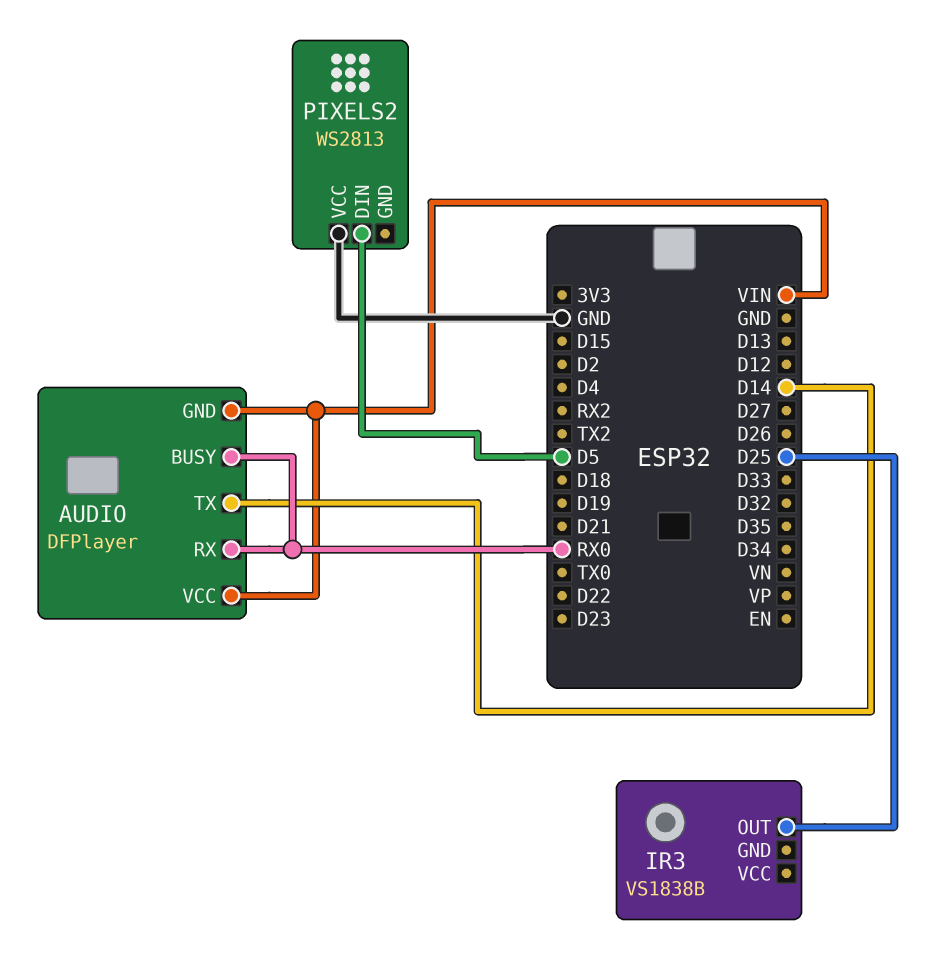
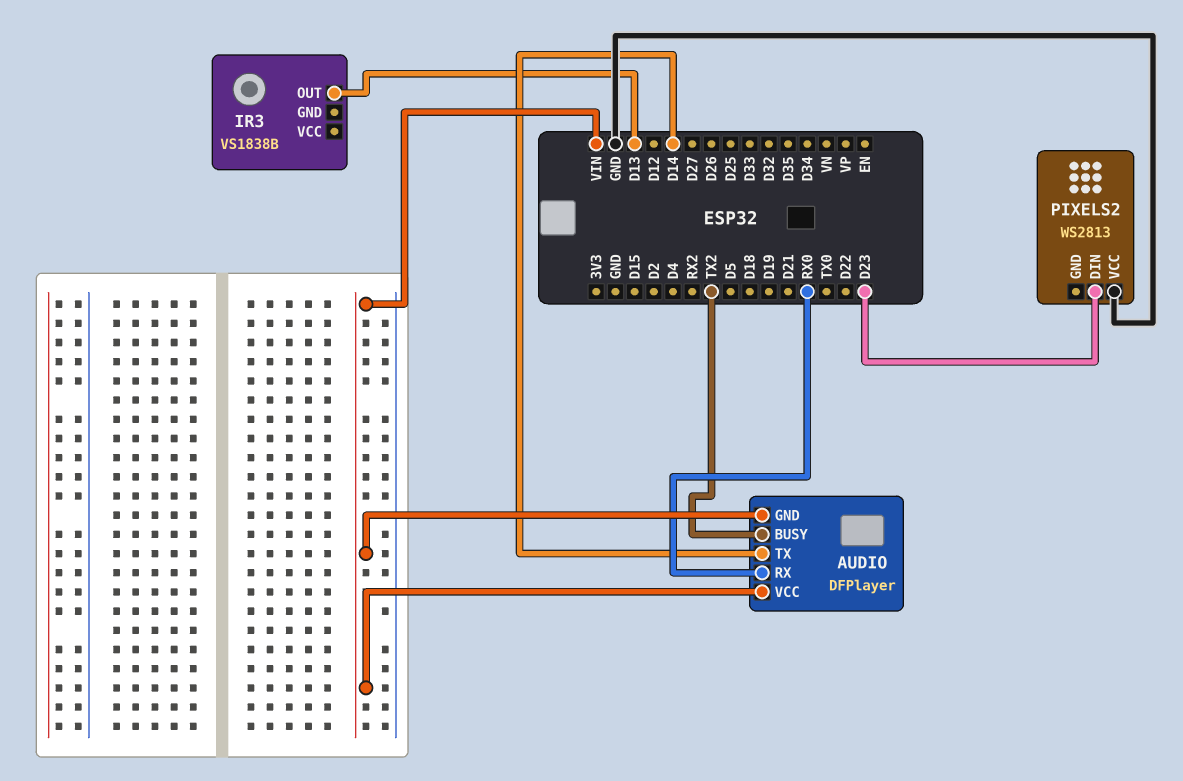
AUDIO pin BUSY: RX0 -> TX2
IR3 pin OUT: D25 -> D13
PIXELS2 pin DIN: D5 -> D23

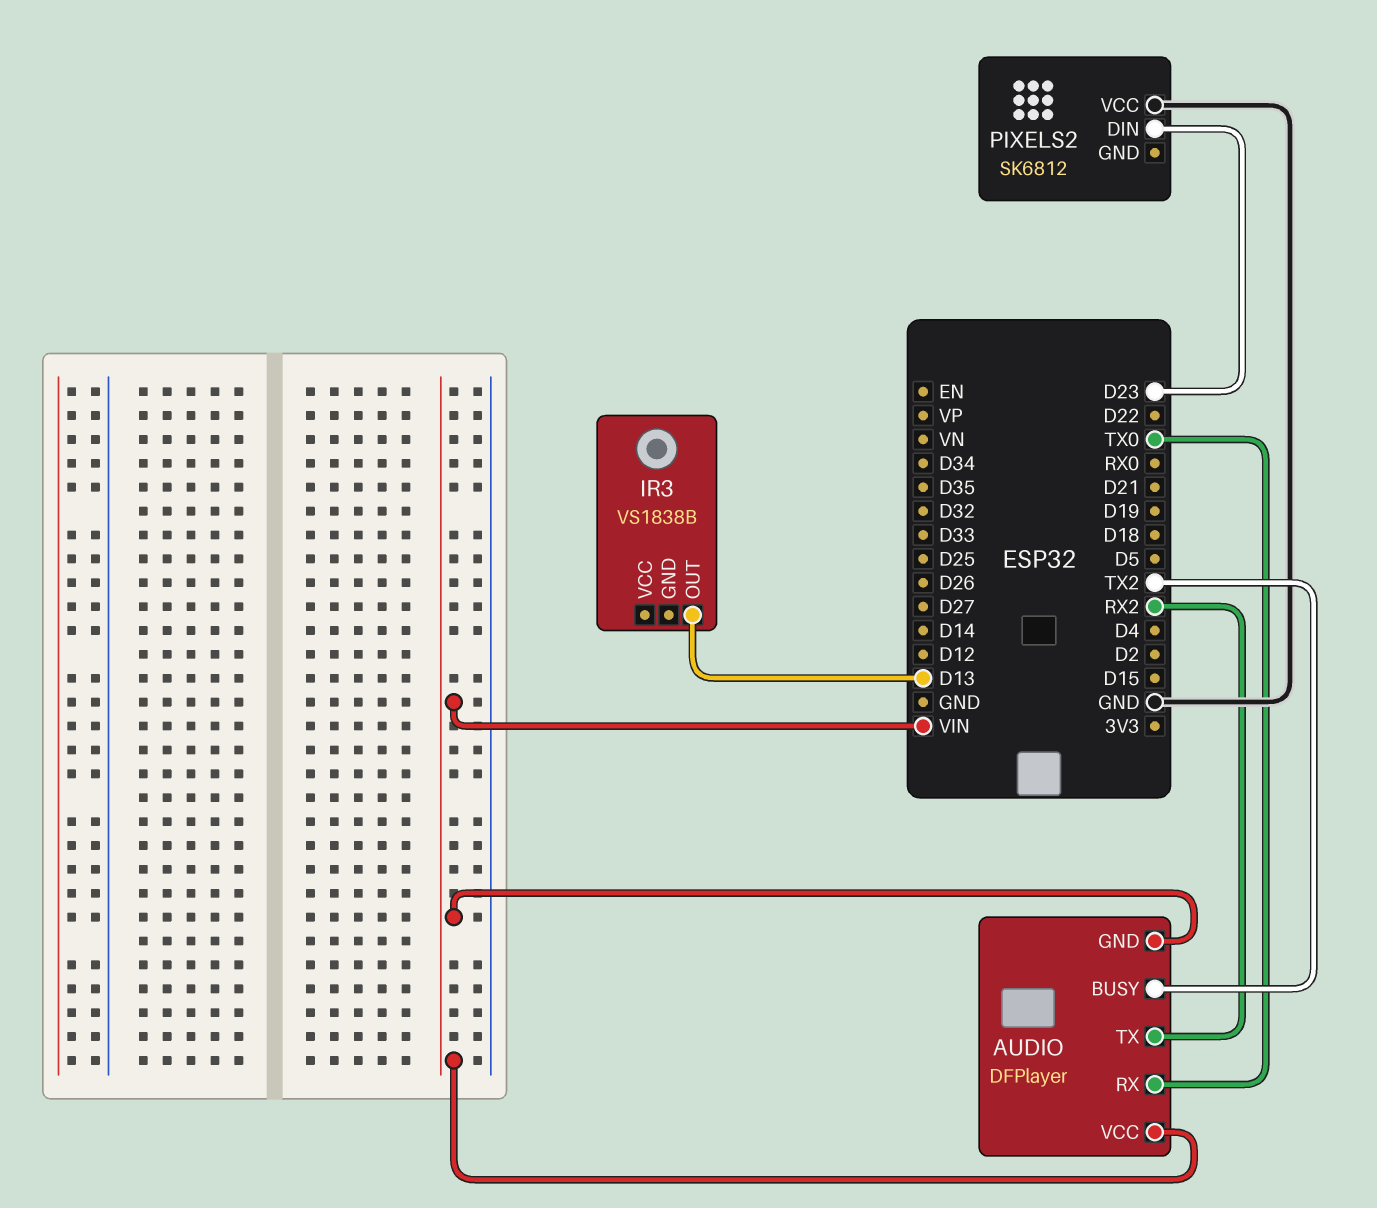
AUDIO pin RX: RX0 -> TX0
AUDIO pin TX: D14 -> RX2
PIXELS2: WS2813 -> SK6812

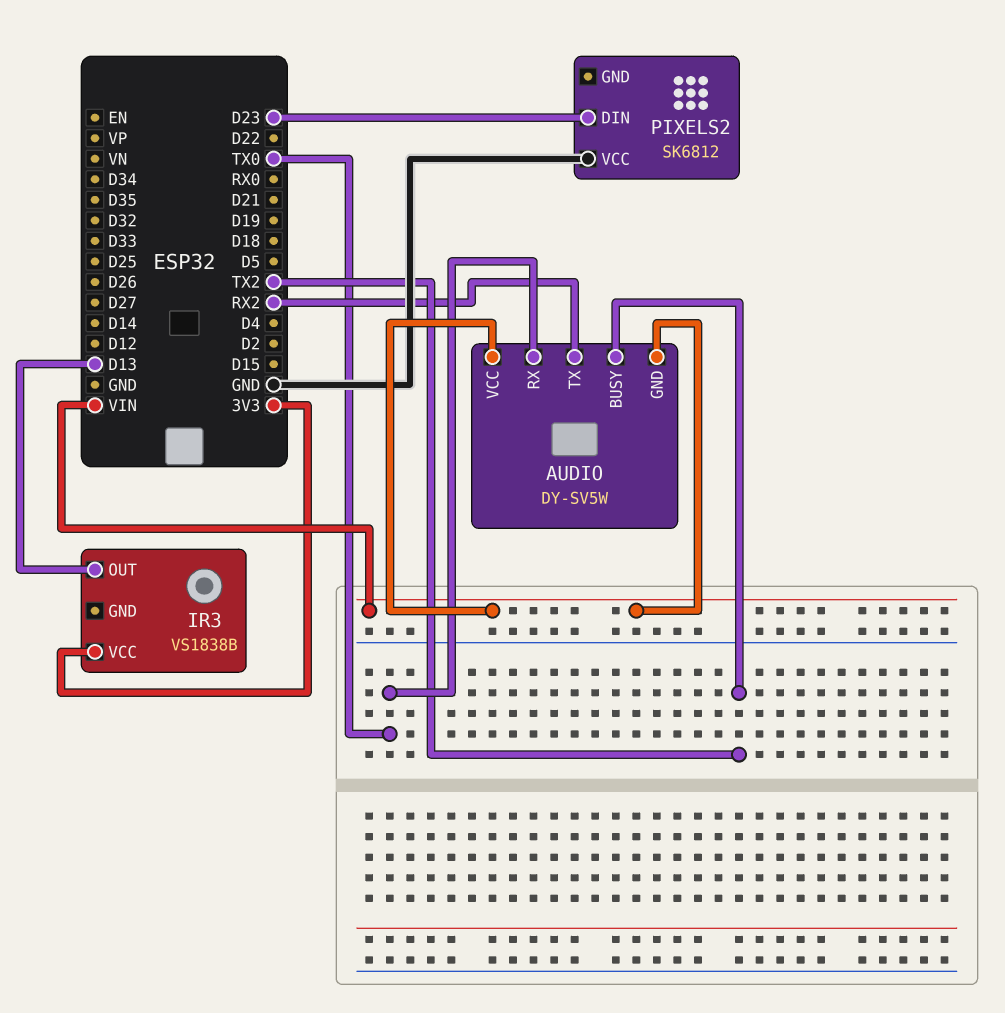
AUDIO: DFPlayer -> DY-SV5W
IR3 pin VCC: none -> 3V3

